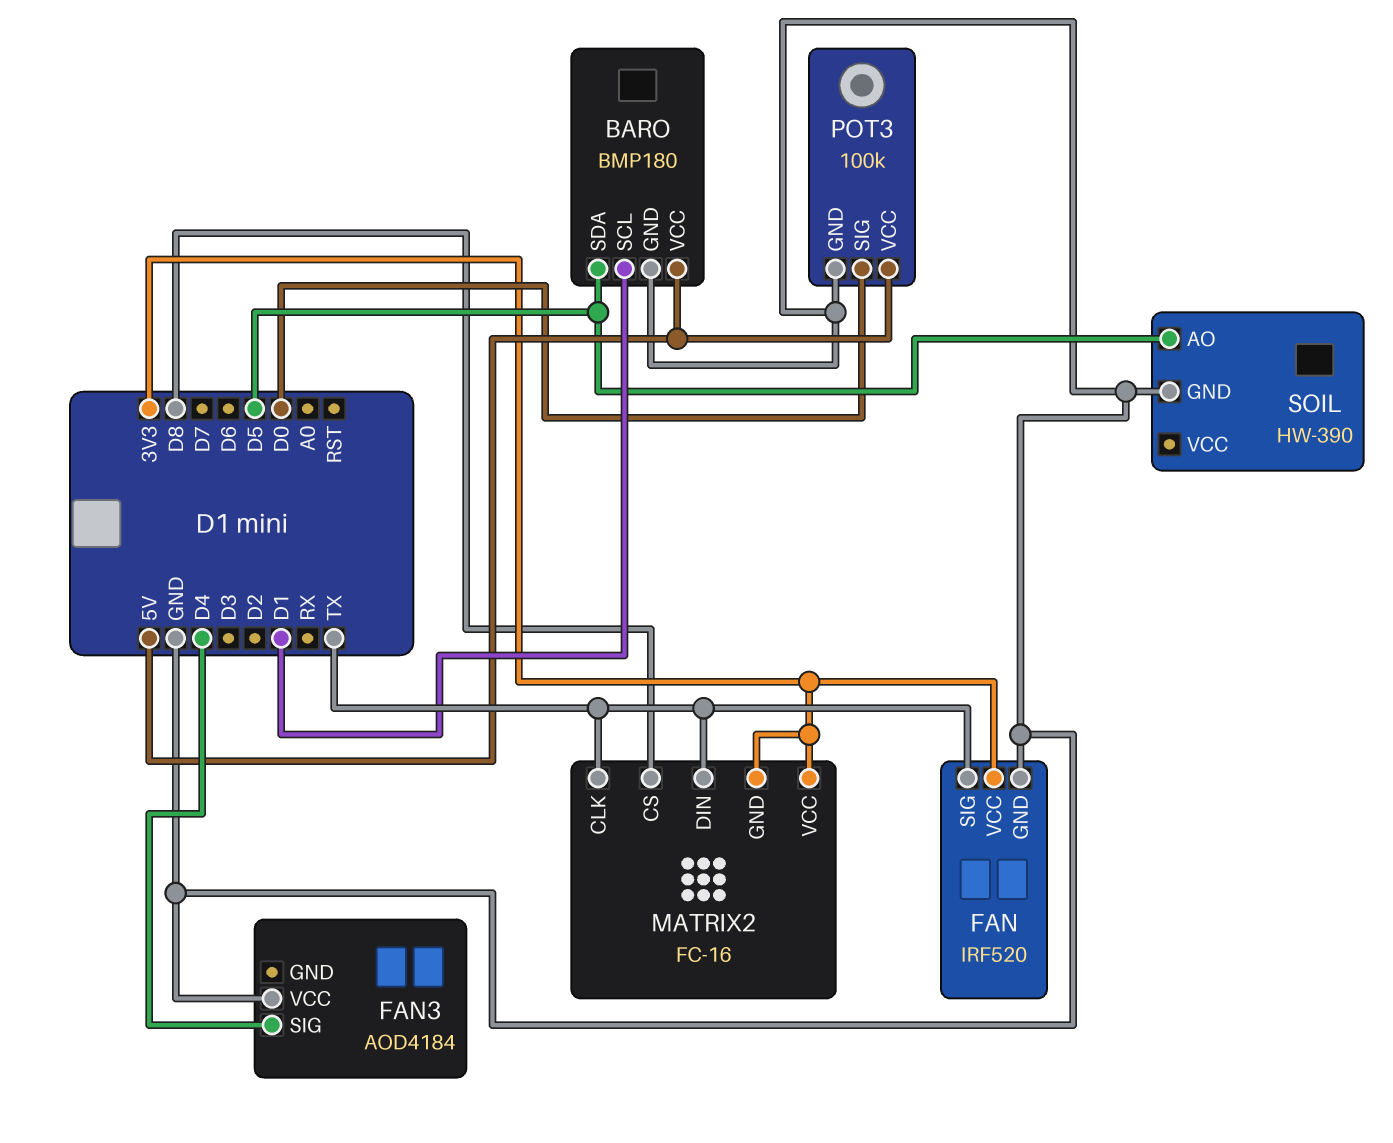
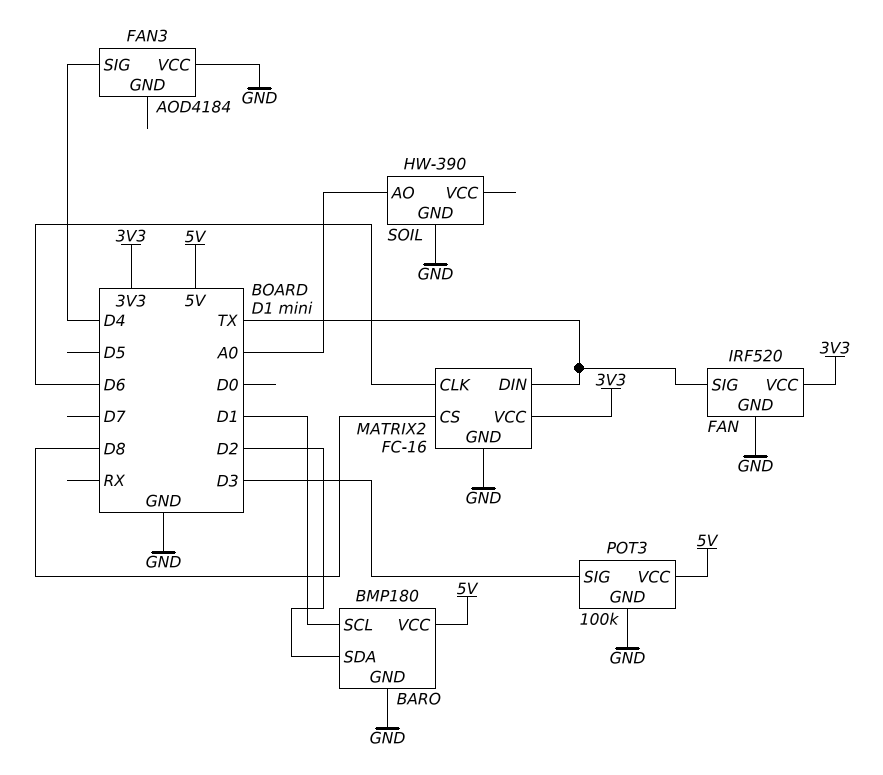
BARO pin SDA: D5 -> D2
MATRIX2 pin CLK: TX -> D6
MATRIX2 pin GND: 3V3 -> GND
POT3 pin SIG: D0 -> D3
SOIL pin AO: D5 -> A0

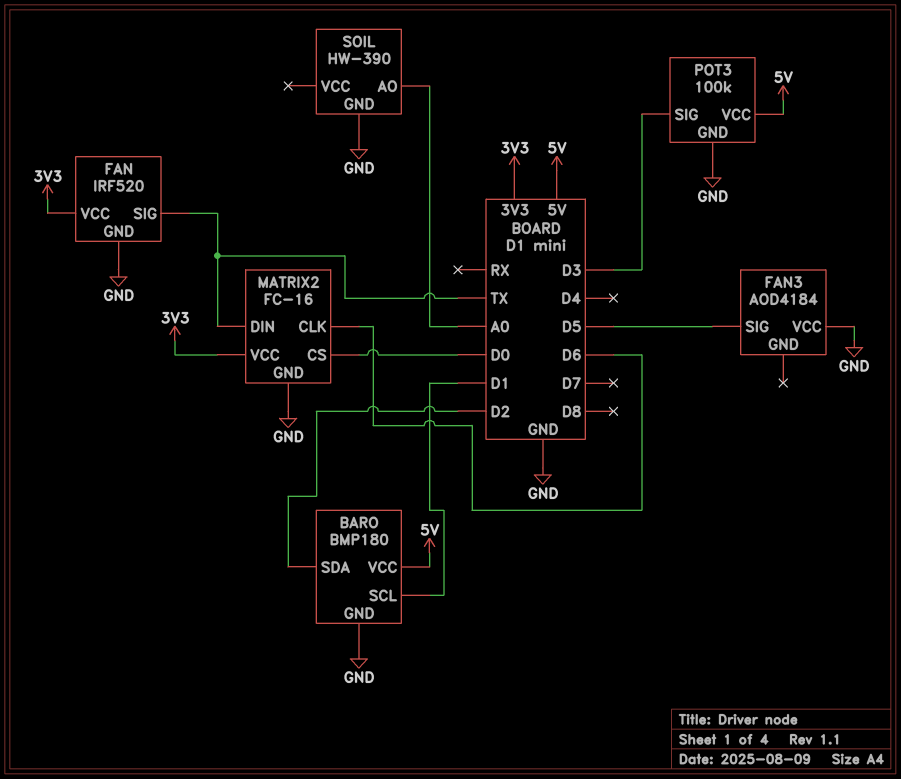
FAN3 pin SIG: D4 -> D5
MATRIX2 pin CS: D8 -> D0

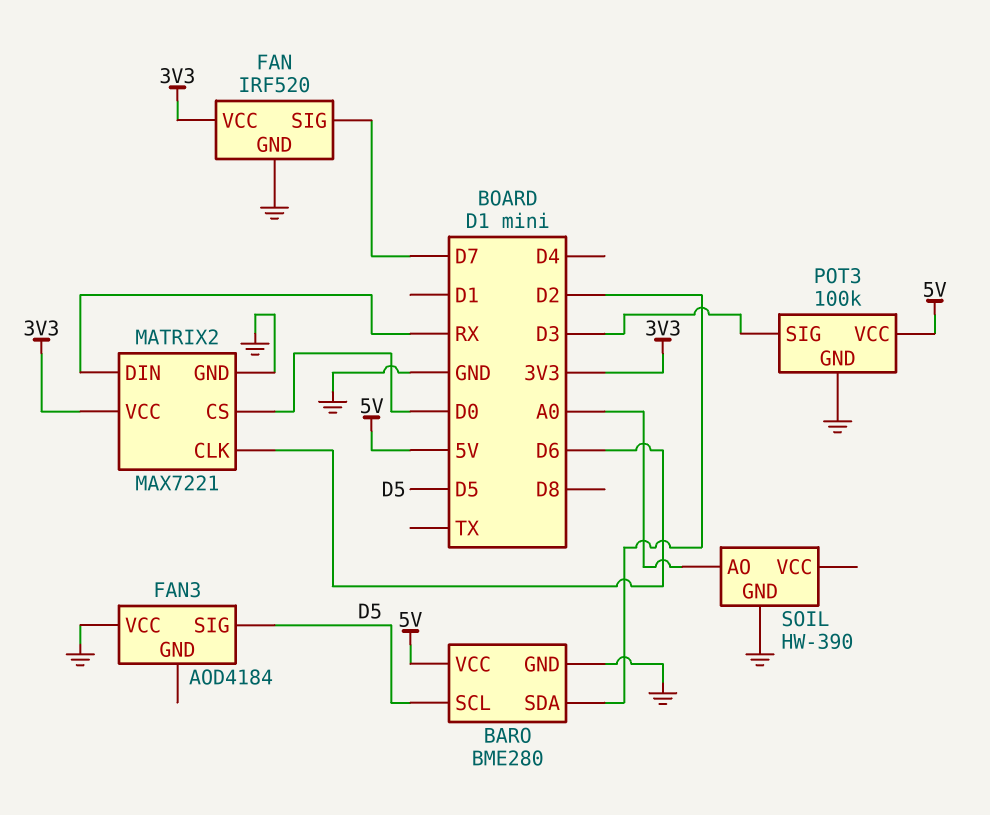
BARO: BMP180 -> BME280
BARO pin SCL: D1 -> D5
FAN pin SIG: TX -> D7
MATRIX2: FC-16 -> MAX7221
MATRIX2 pin DIN: TX -> RX

